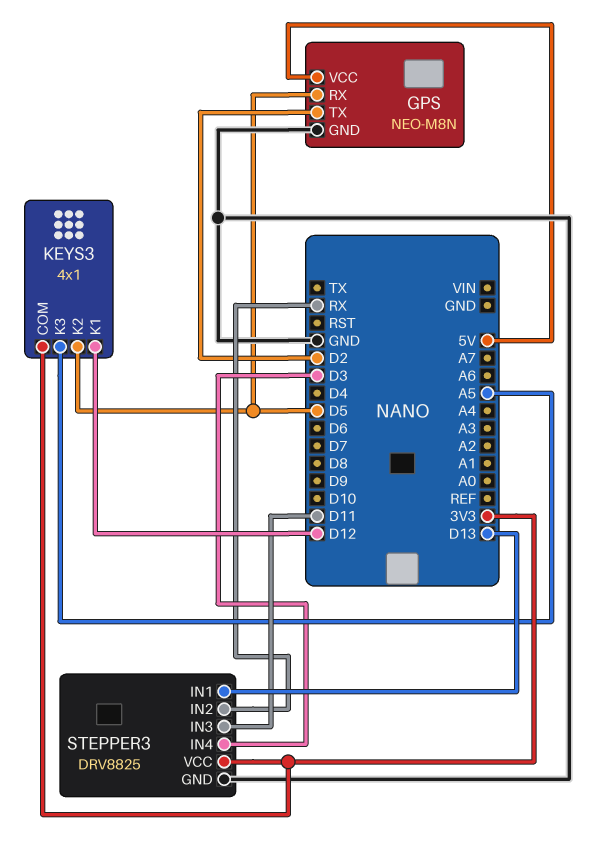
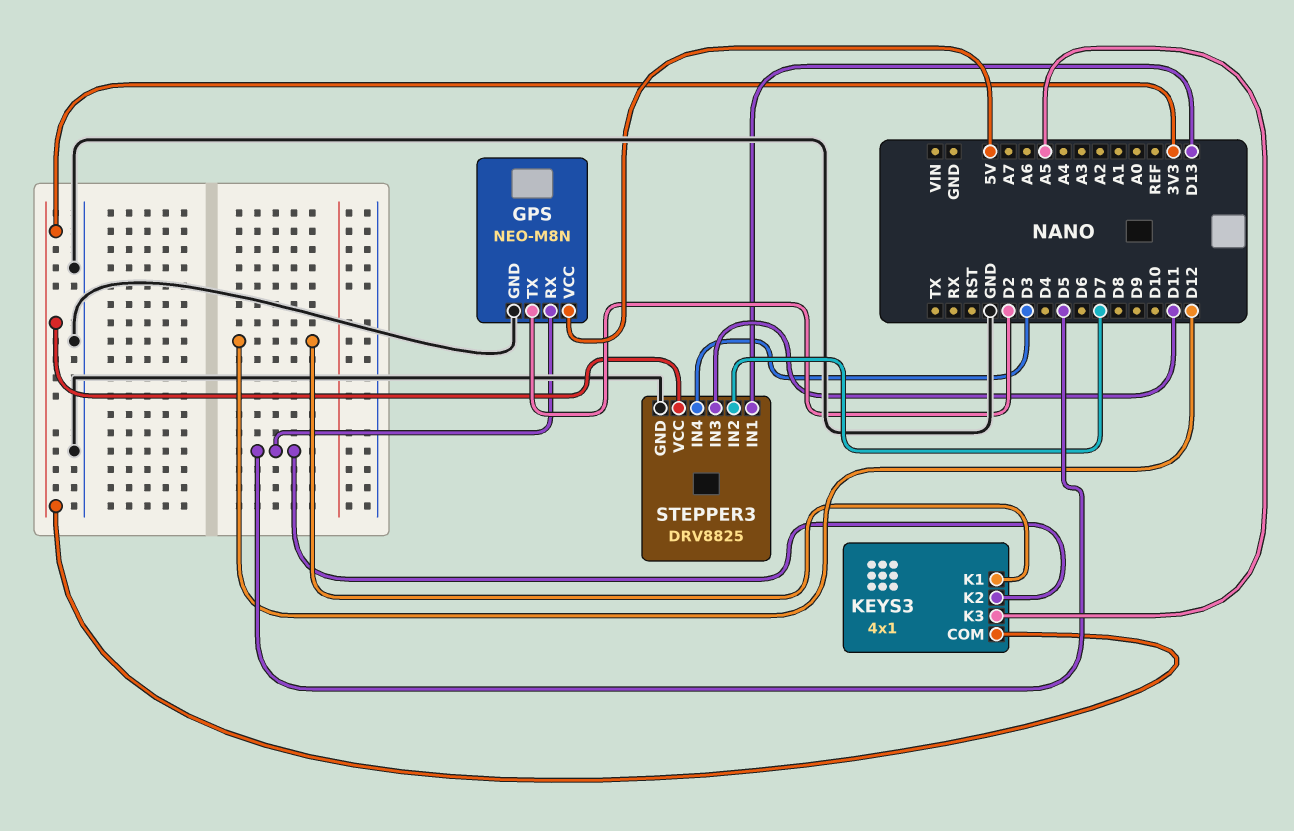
STEPPER3 pin IN2: RX -> D7

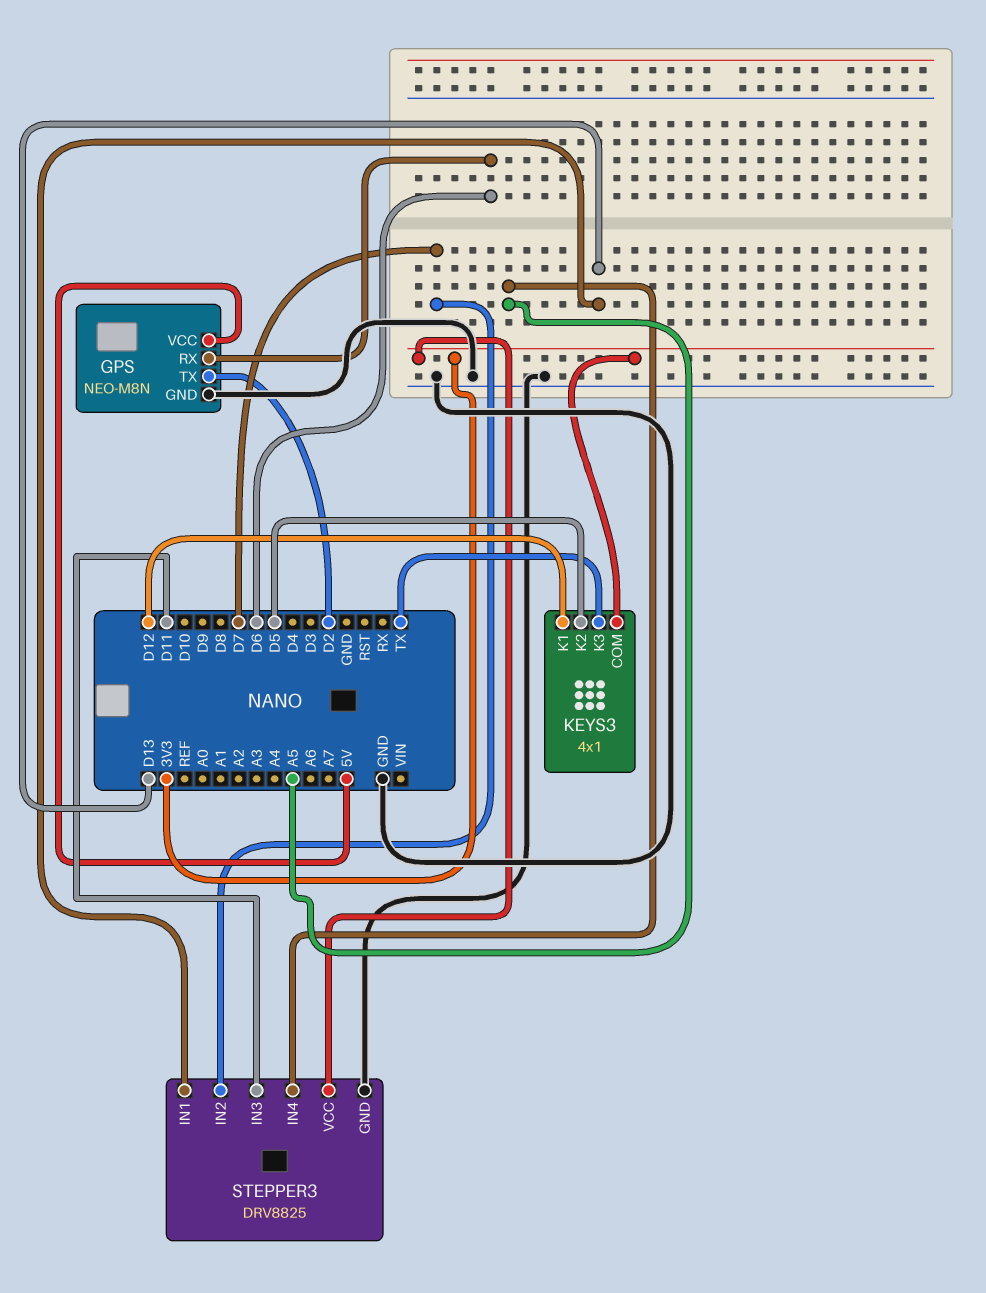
GPS pin RX: D5 -> D6
KEYS3 pin K3: A5 -> TX
STEPPER3 pin IN4: D3 -> A5

